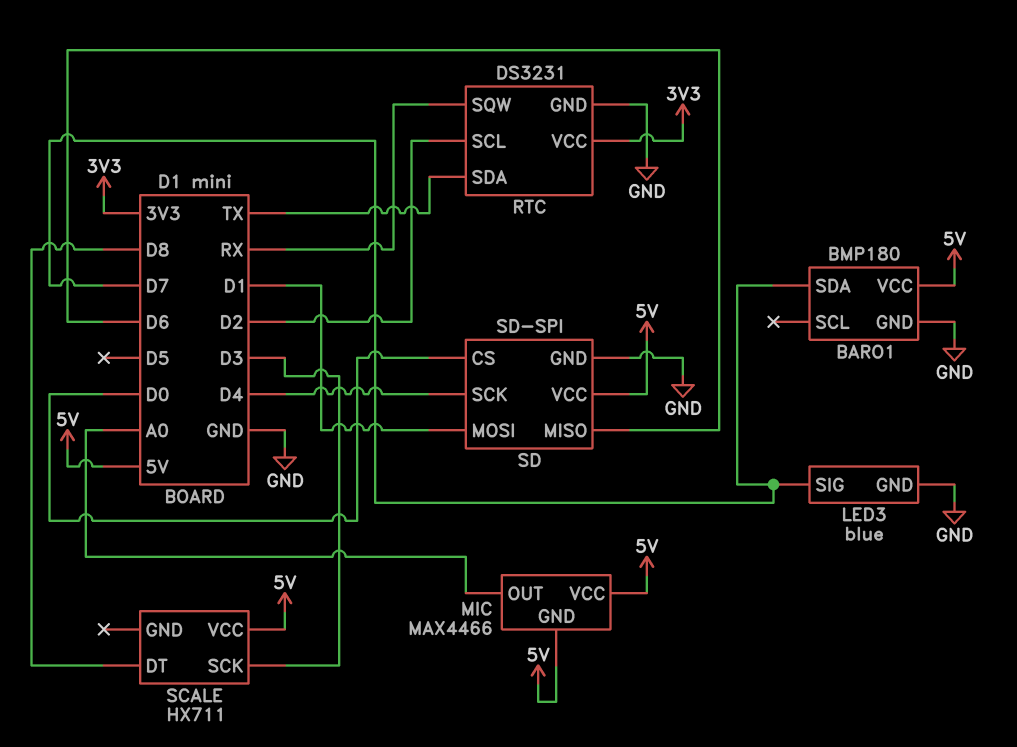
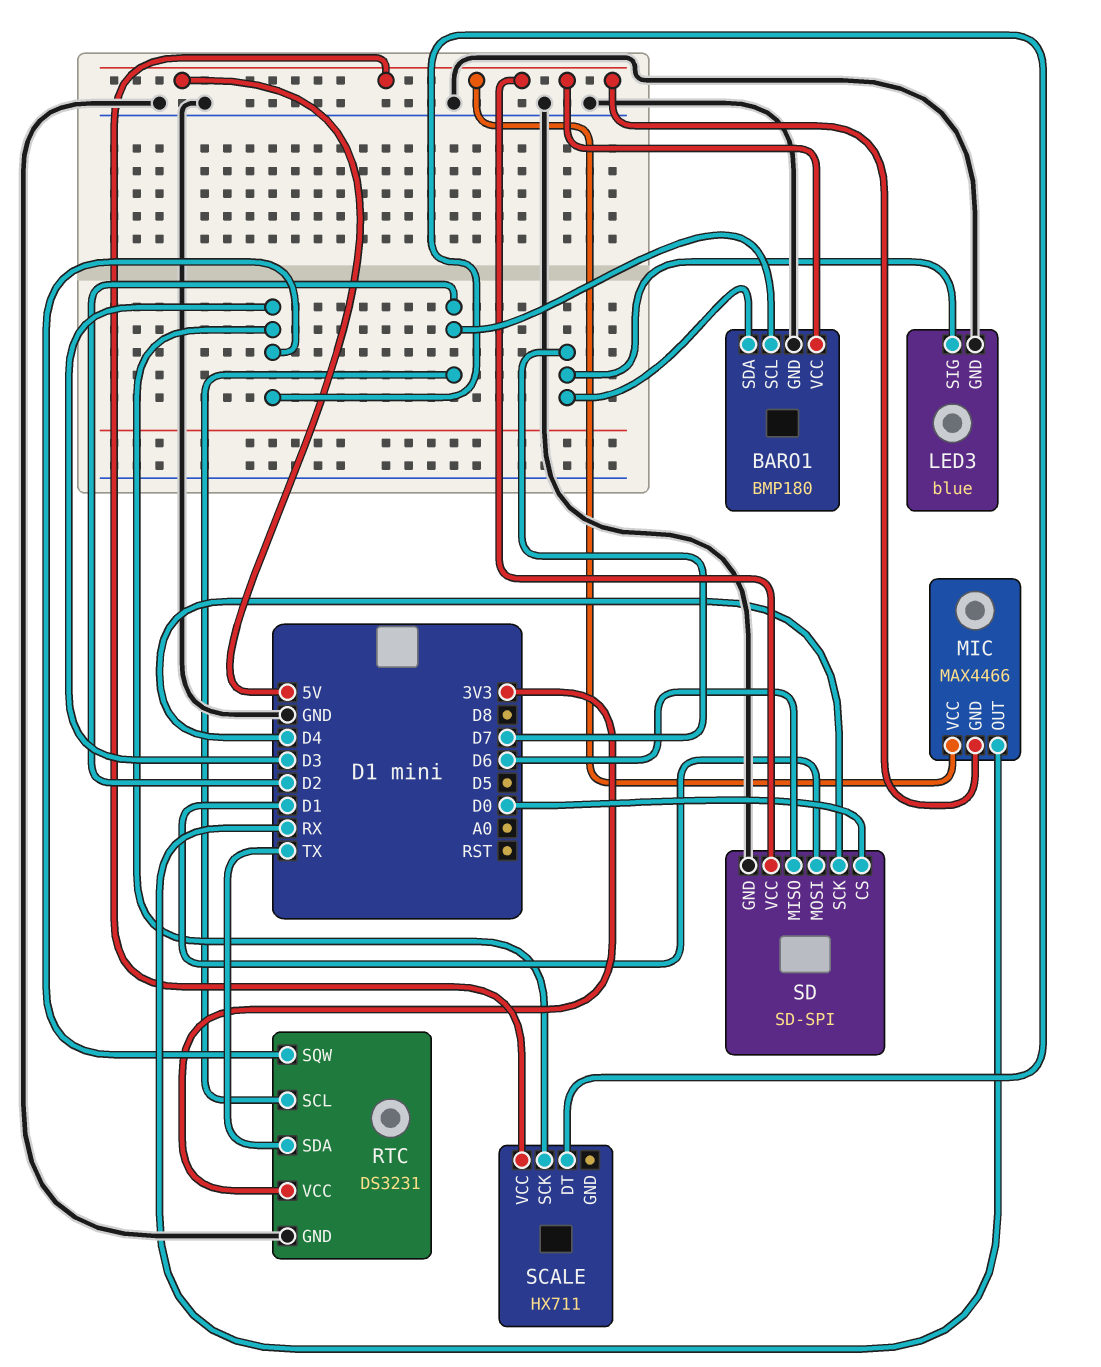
BARO1 pin SCL: none -> D2
MIC pin OUT: A0 -> RX
RTC pin SQW: RX -> D3
SCALE pin DT: D8 -> D3

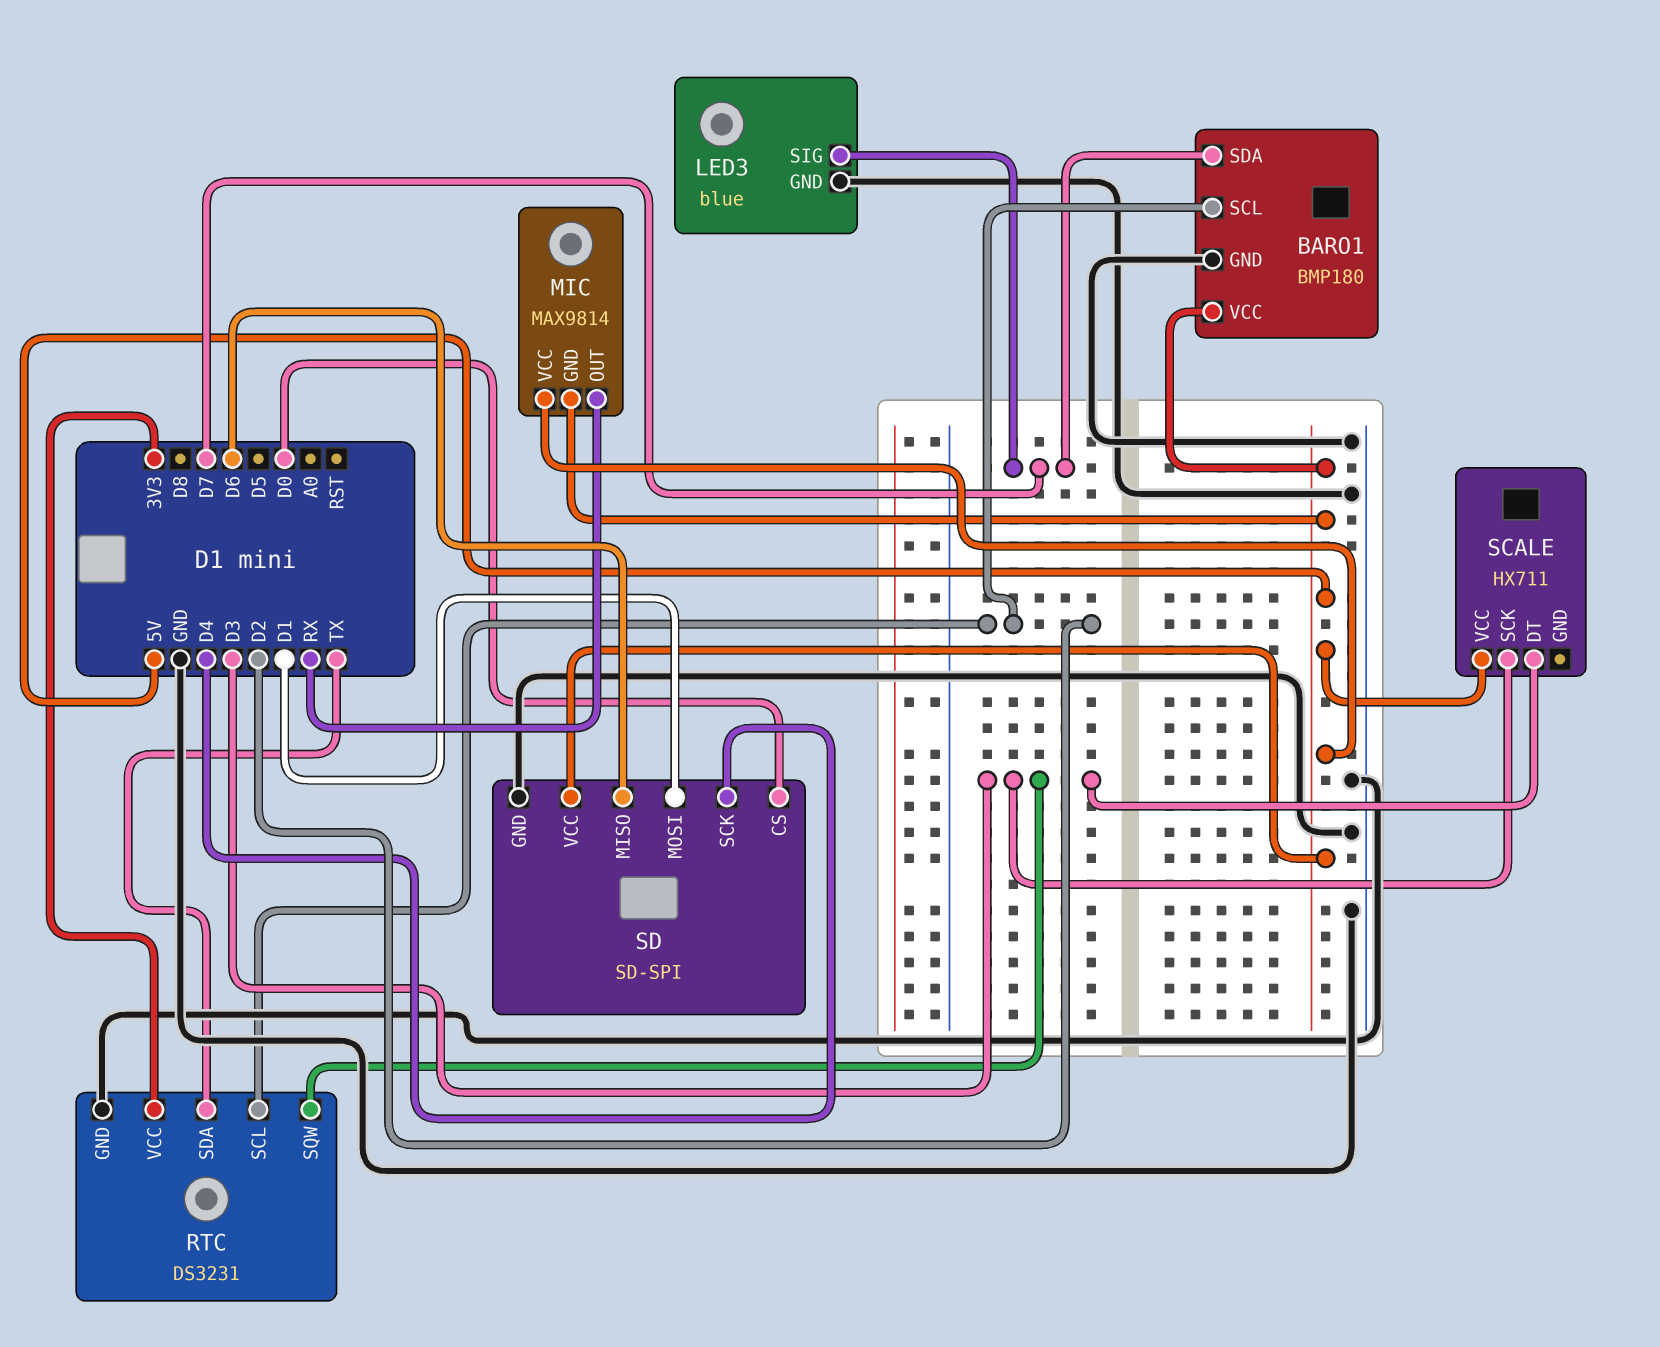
MIC: MAX4466 -> MAX9814

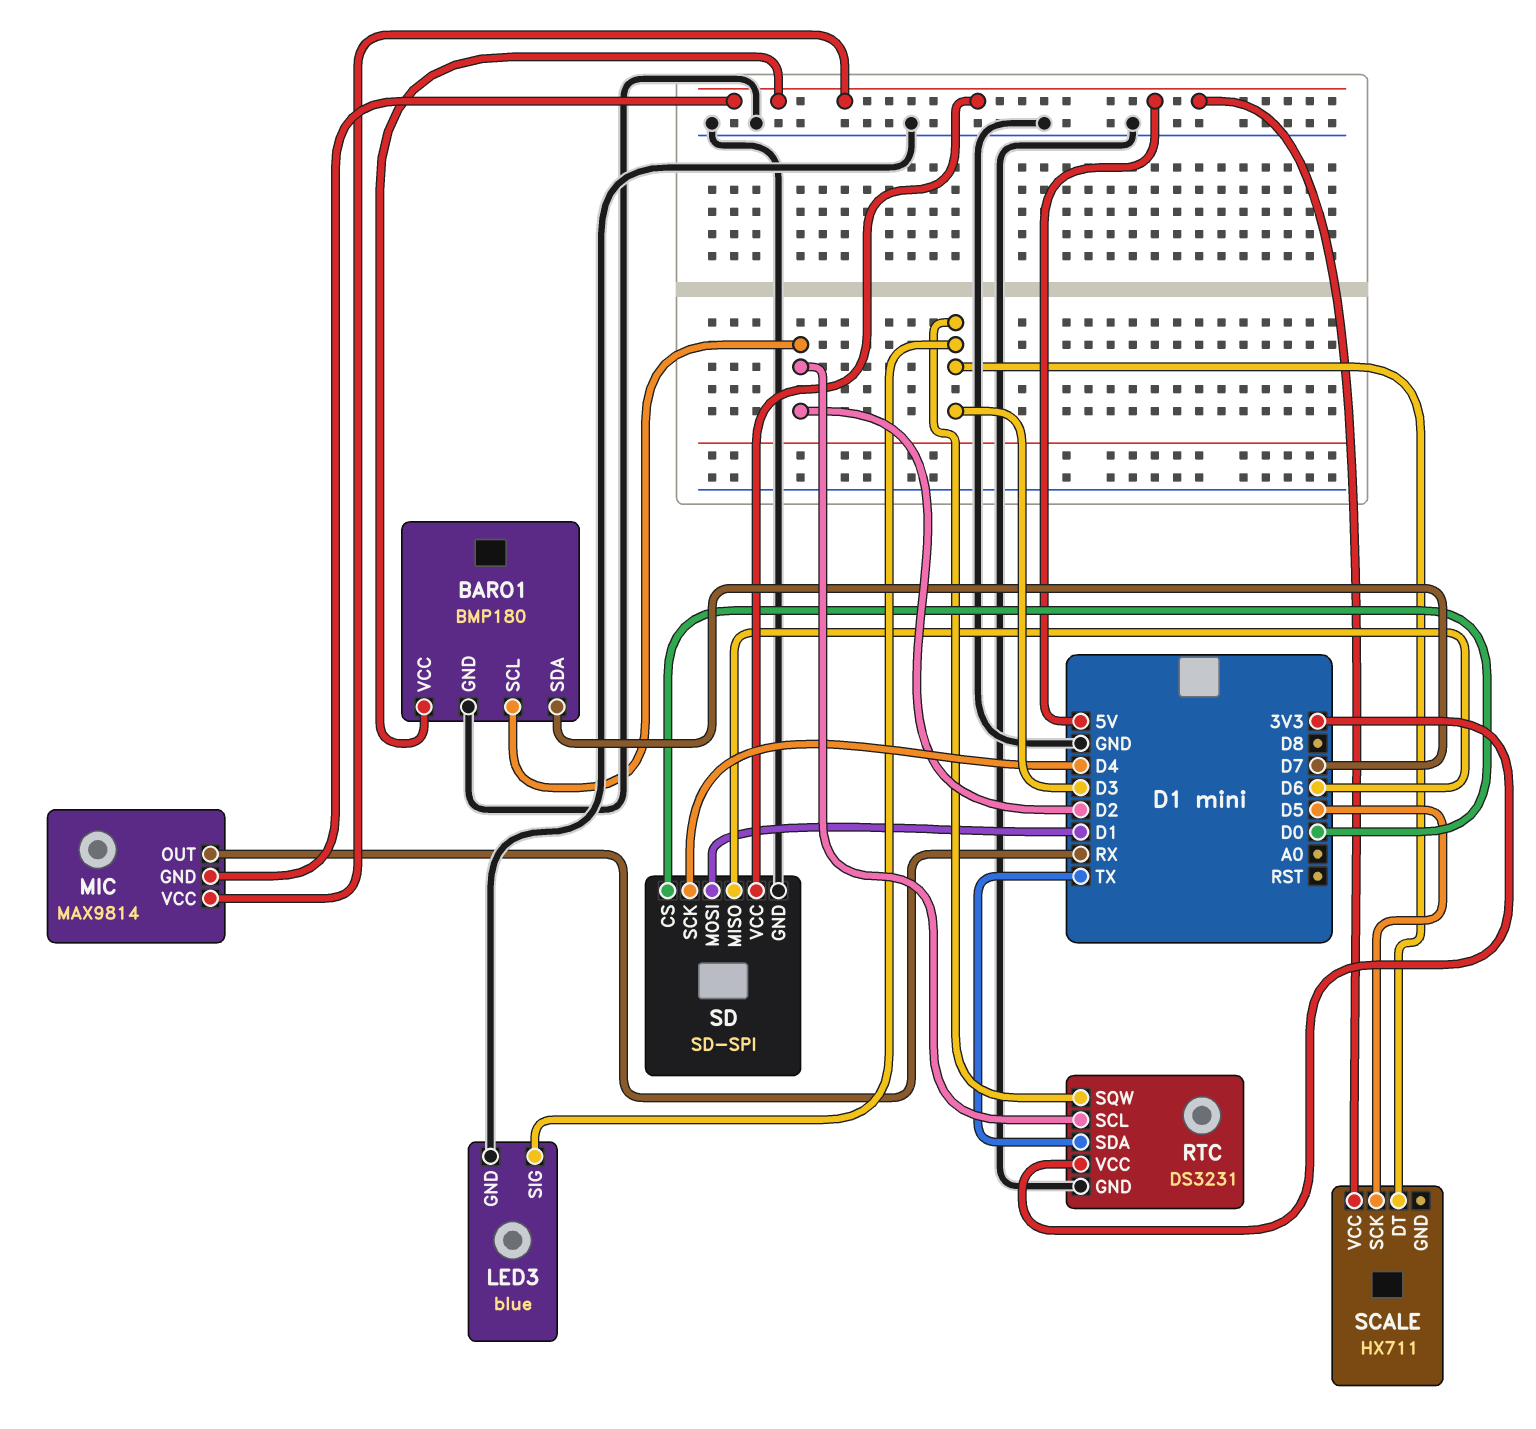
LED3 pin SIG: D7 -> D3
SCALE pin SCK: D3 -> D5

